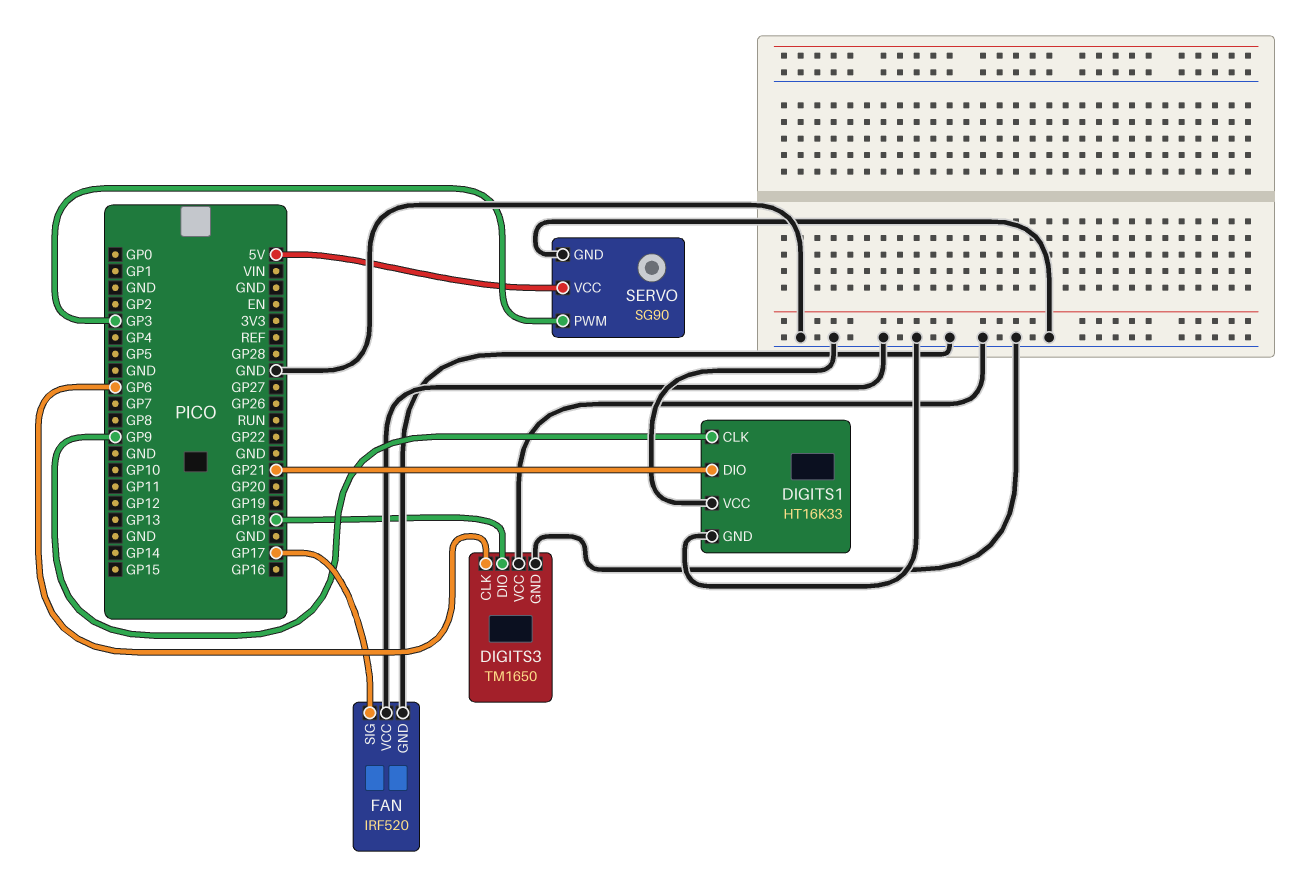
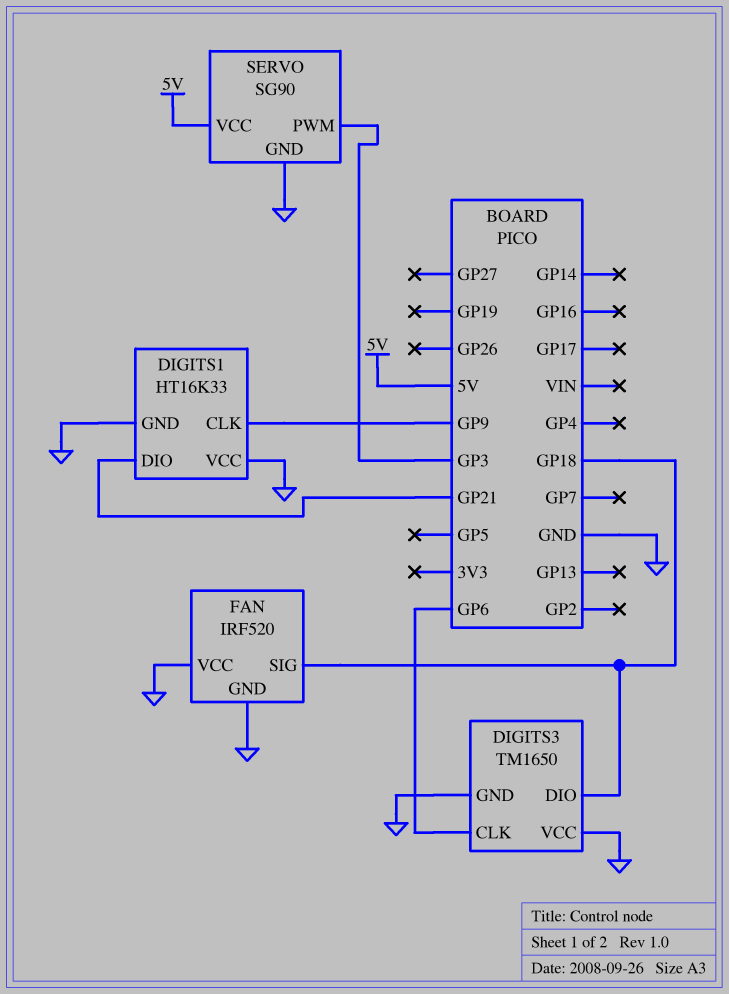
FAN pin SIG: GP17 -> GP18

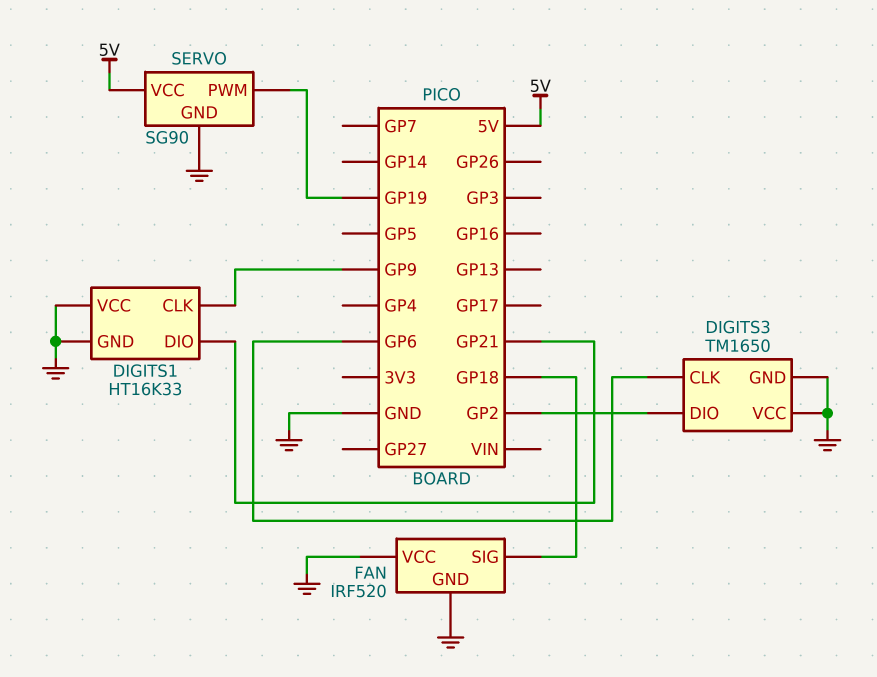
DIGITS3 pin DIO: GP18 -> GP2
SERVO pin PWM: GP3 -> GP19

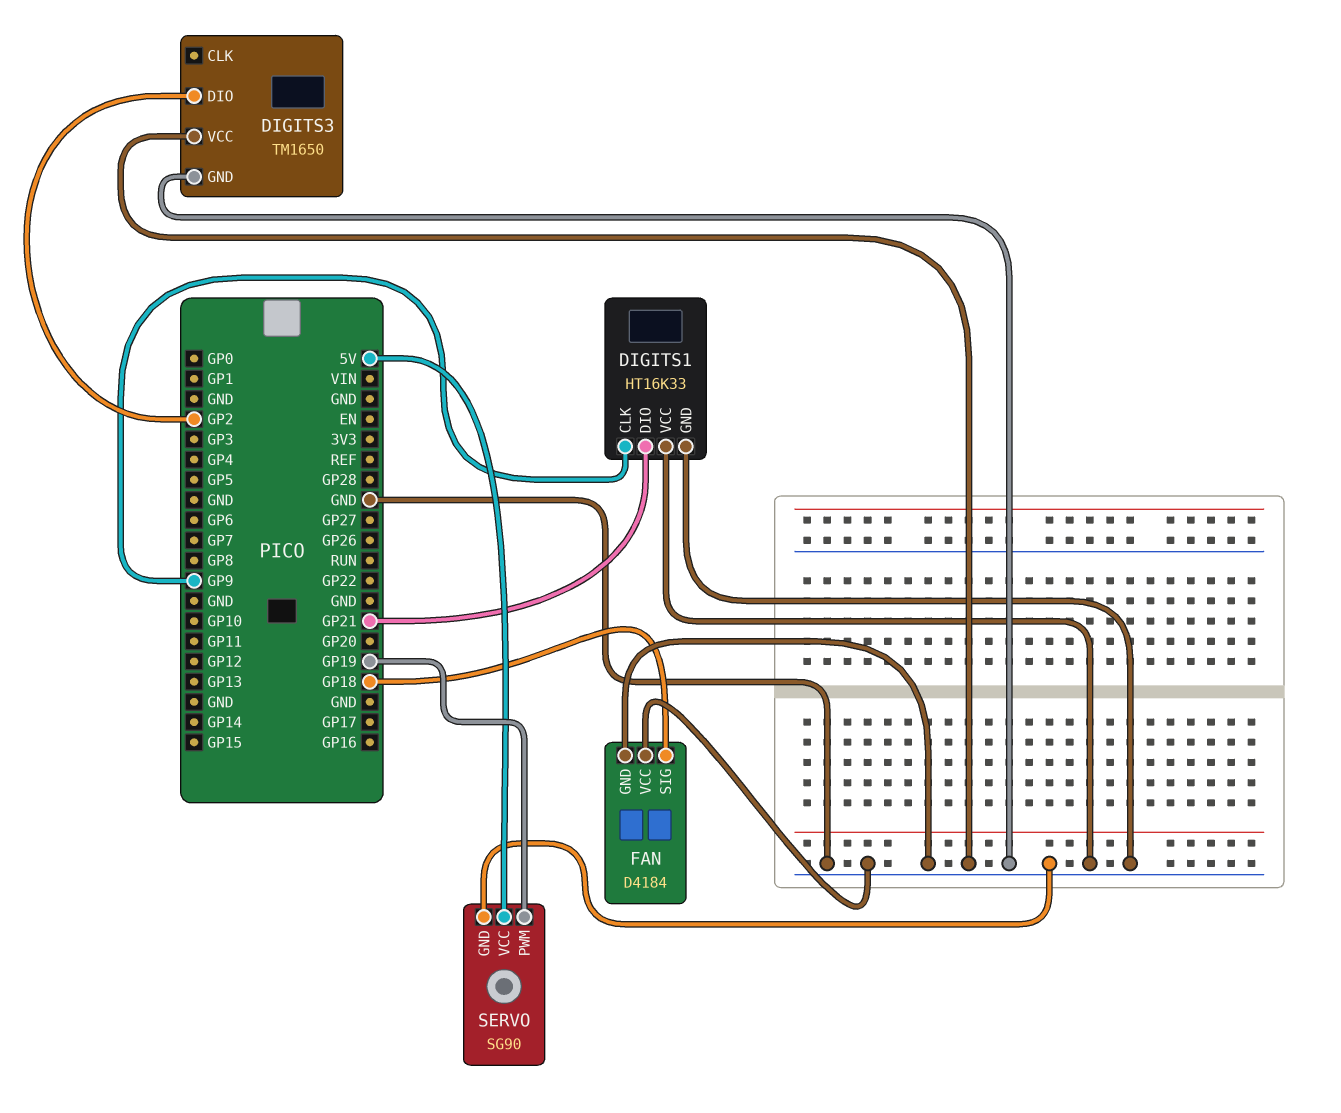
DIGITS3 pin CLK: GP6 -> none
FAN: IRF520 -> D4184

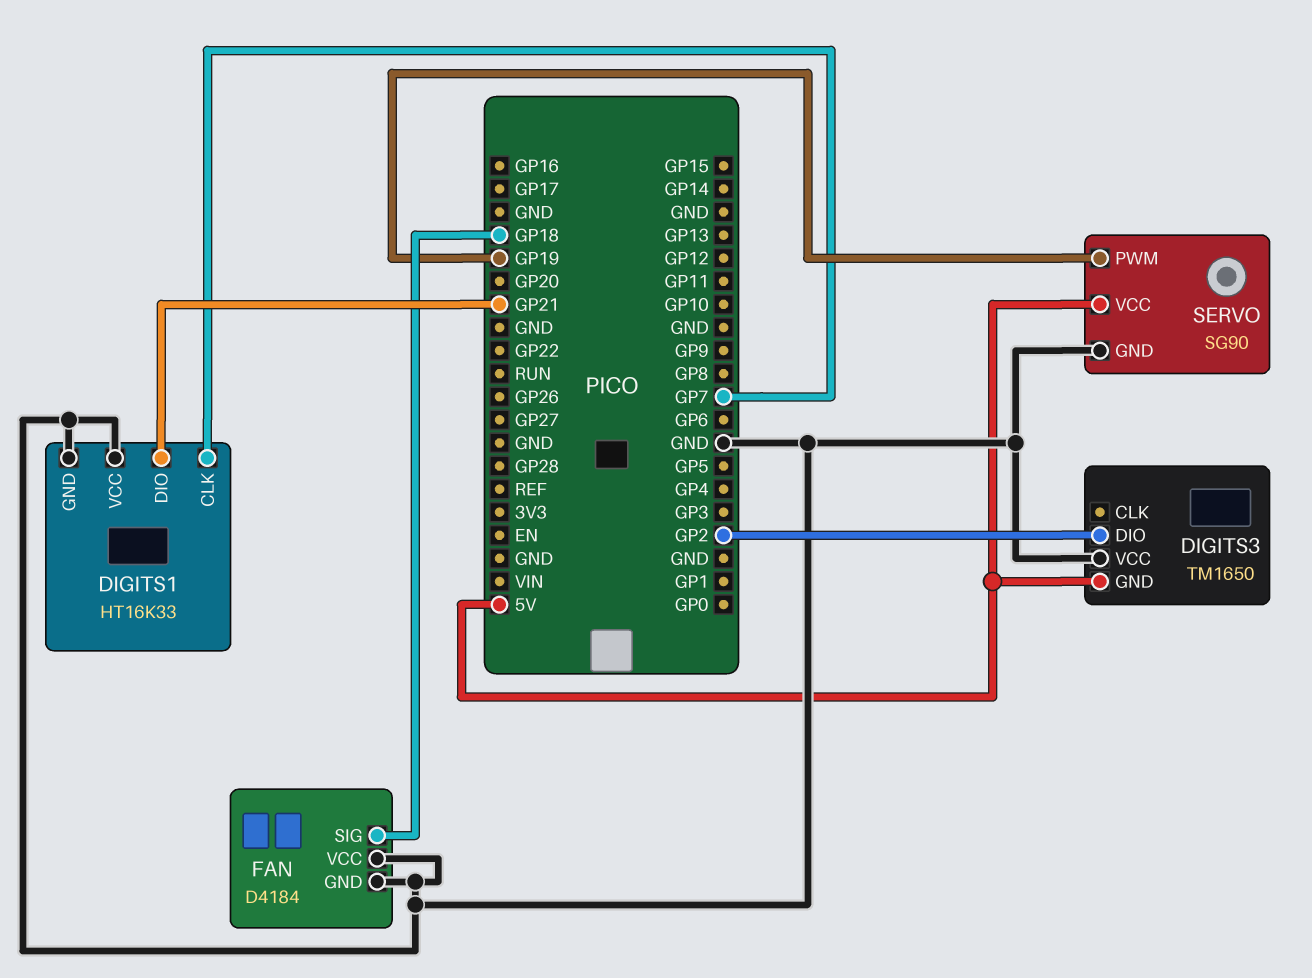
DIGITS1 pin CLK: GP9 -> GP7
DIGITS3 pin GND: GND -> 5V

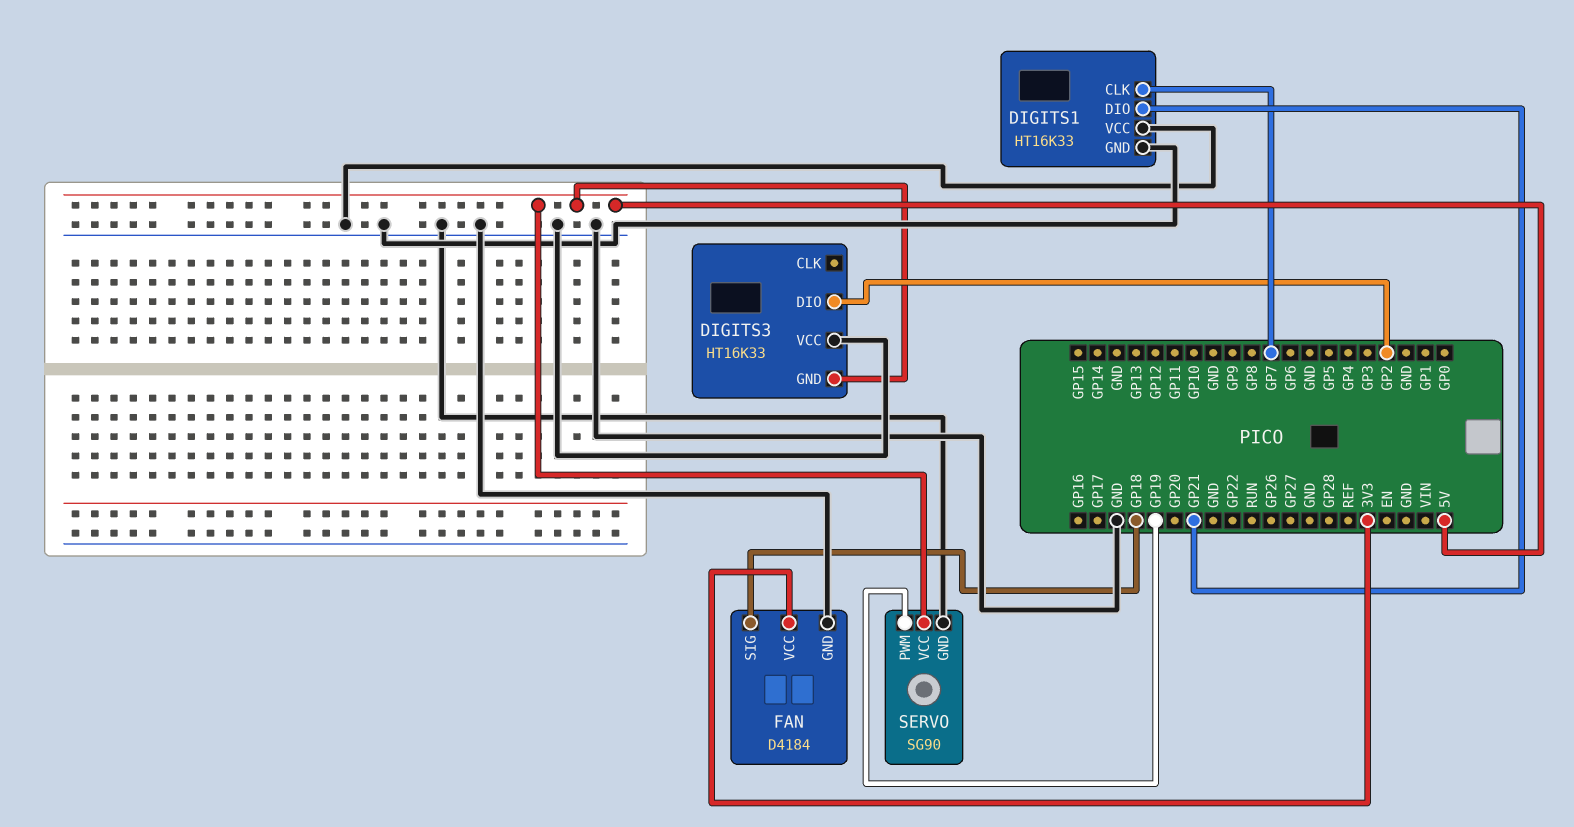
DIGITS3: TM1650 -> HT16K33
FAN pin VCC: GND -> 3V3

